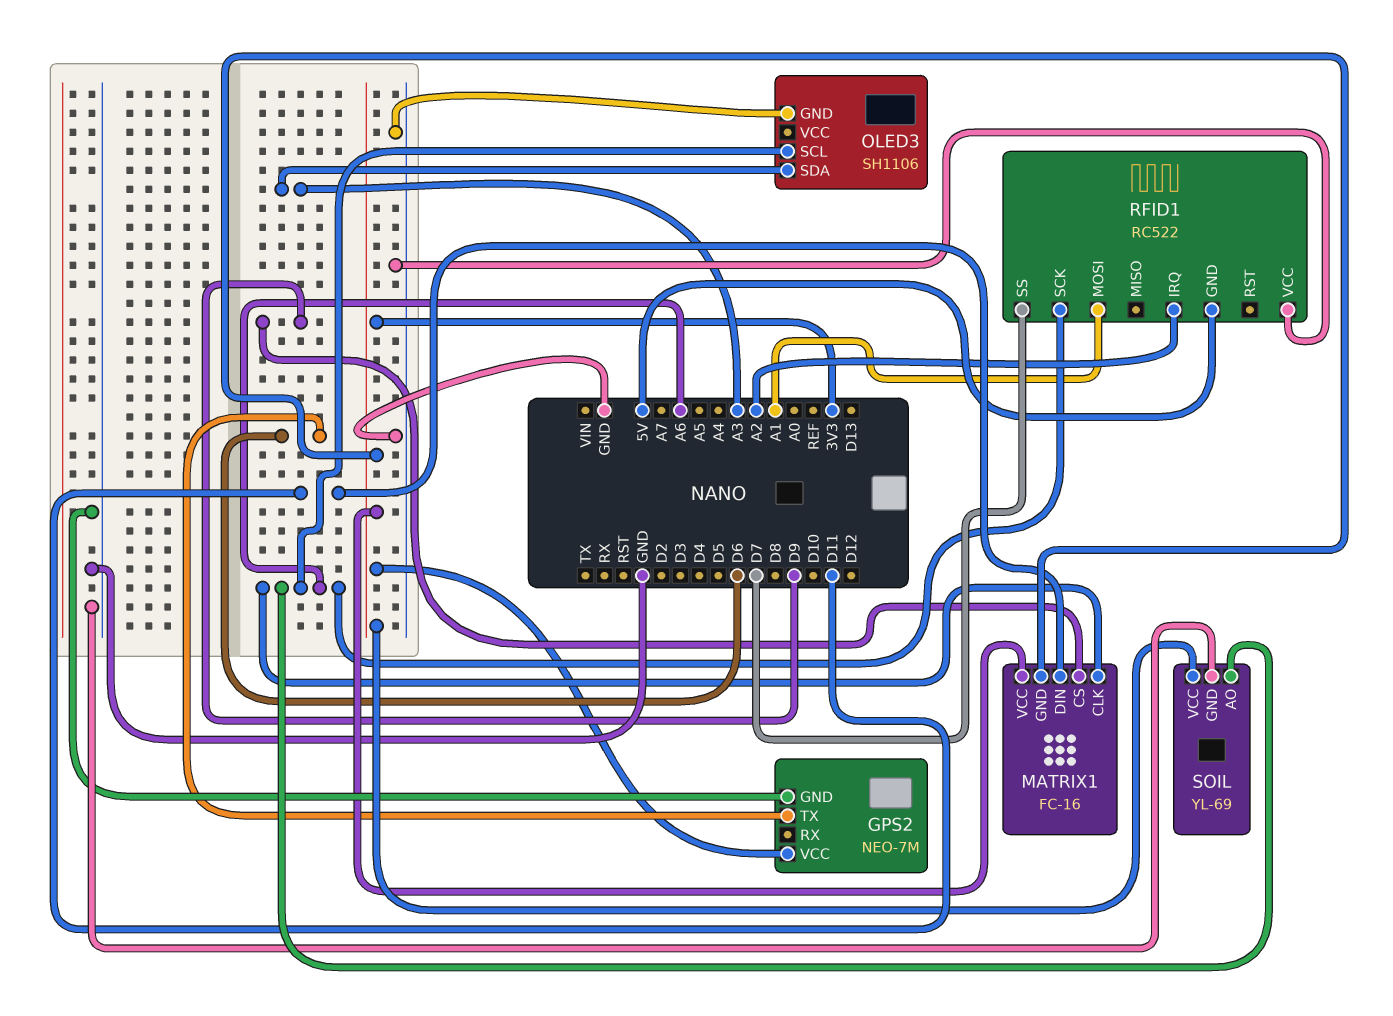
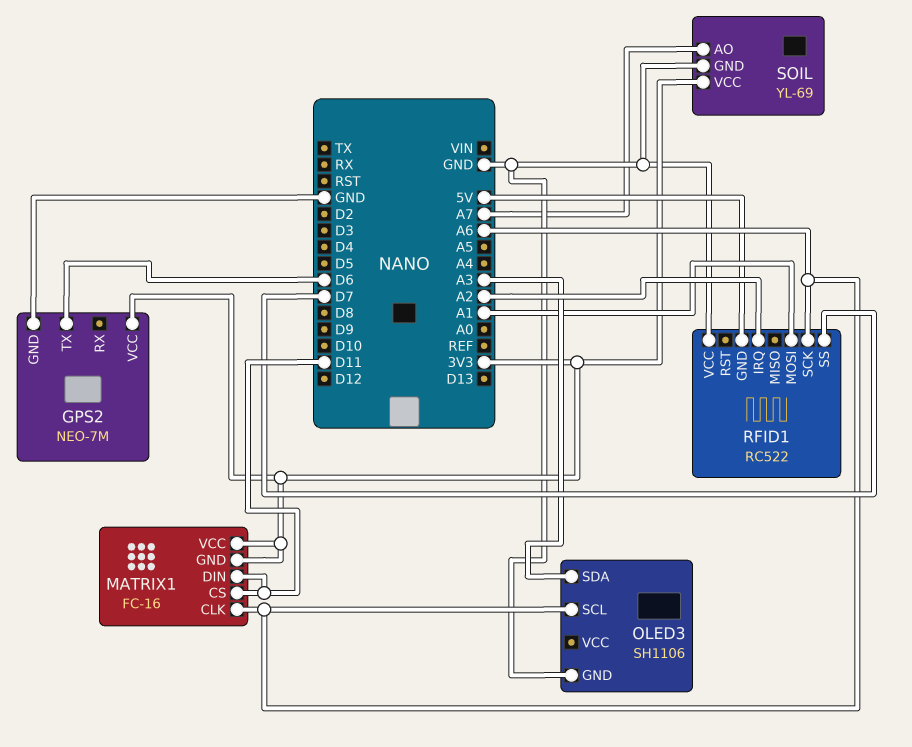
MATRIX1 pin CS: D9 -> D11
SOIL pin AO: A6 -> A7

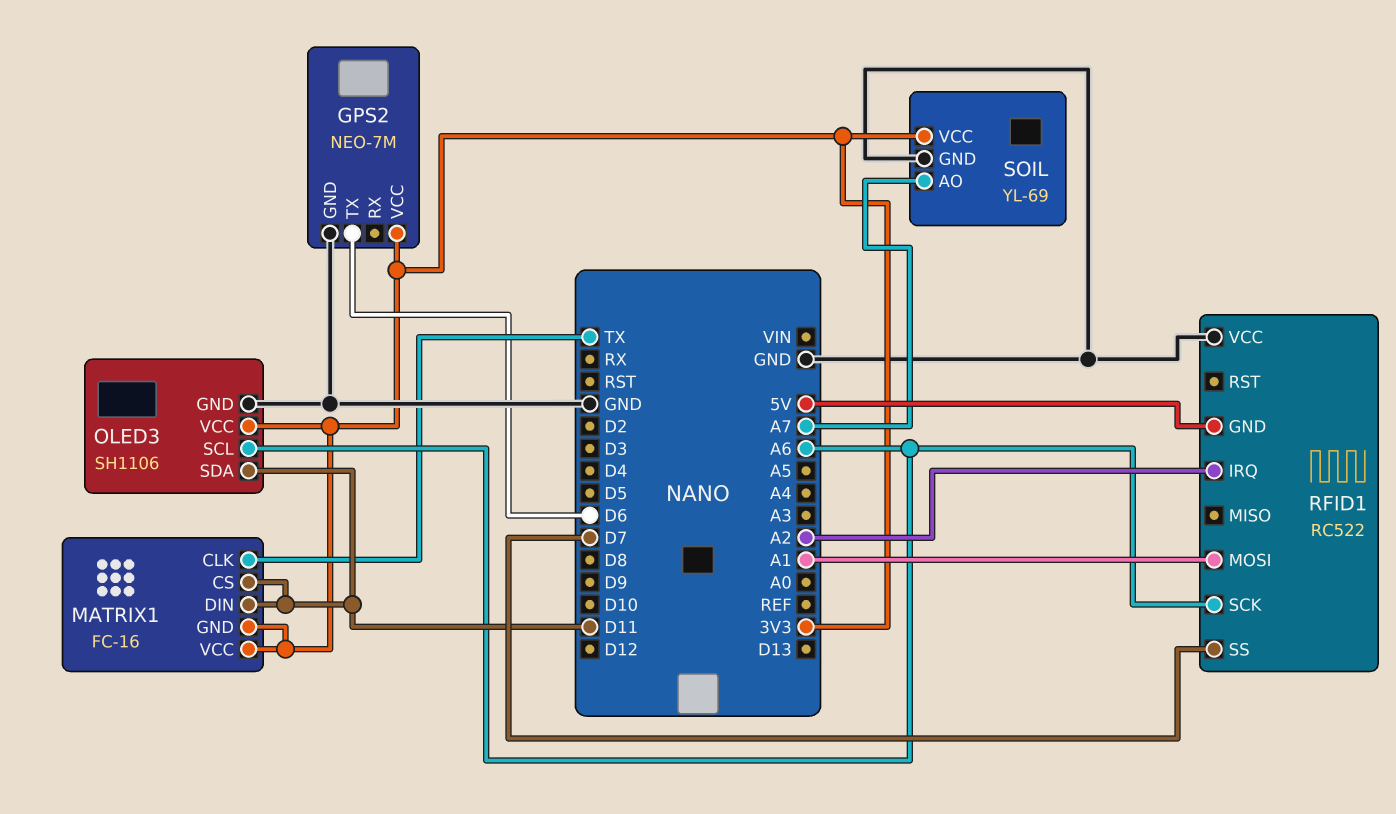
MATRIX1 pin CLK: A6 -> TX
OLED3 pin SDA: A3 -> D11
OLED3 pin VCC: none -> 3V3

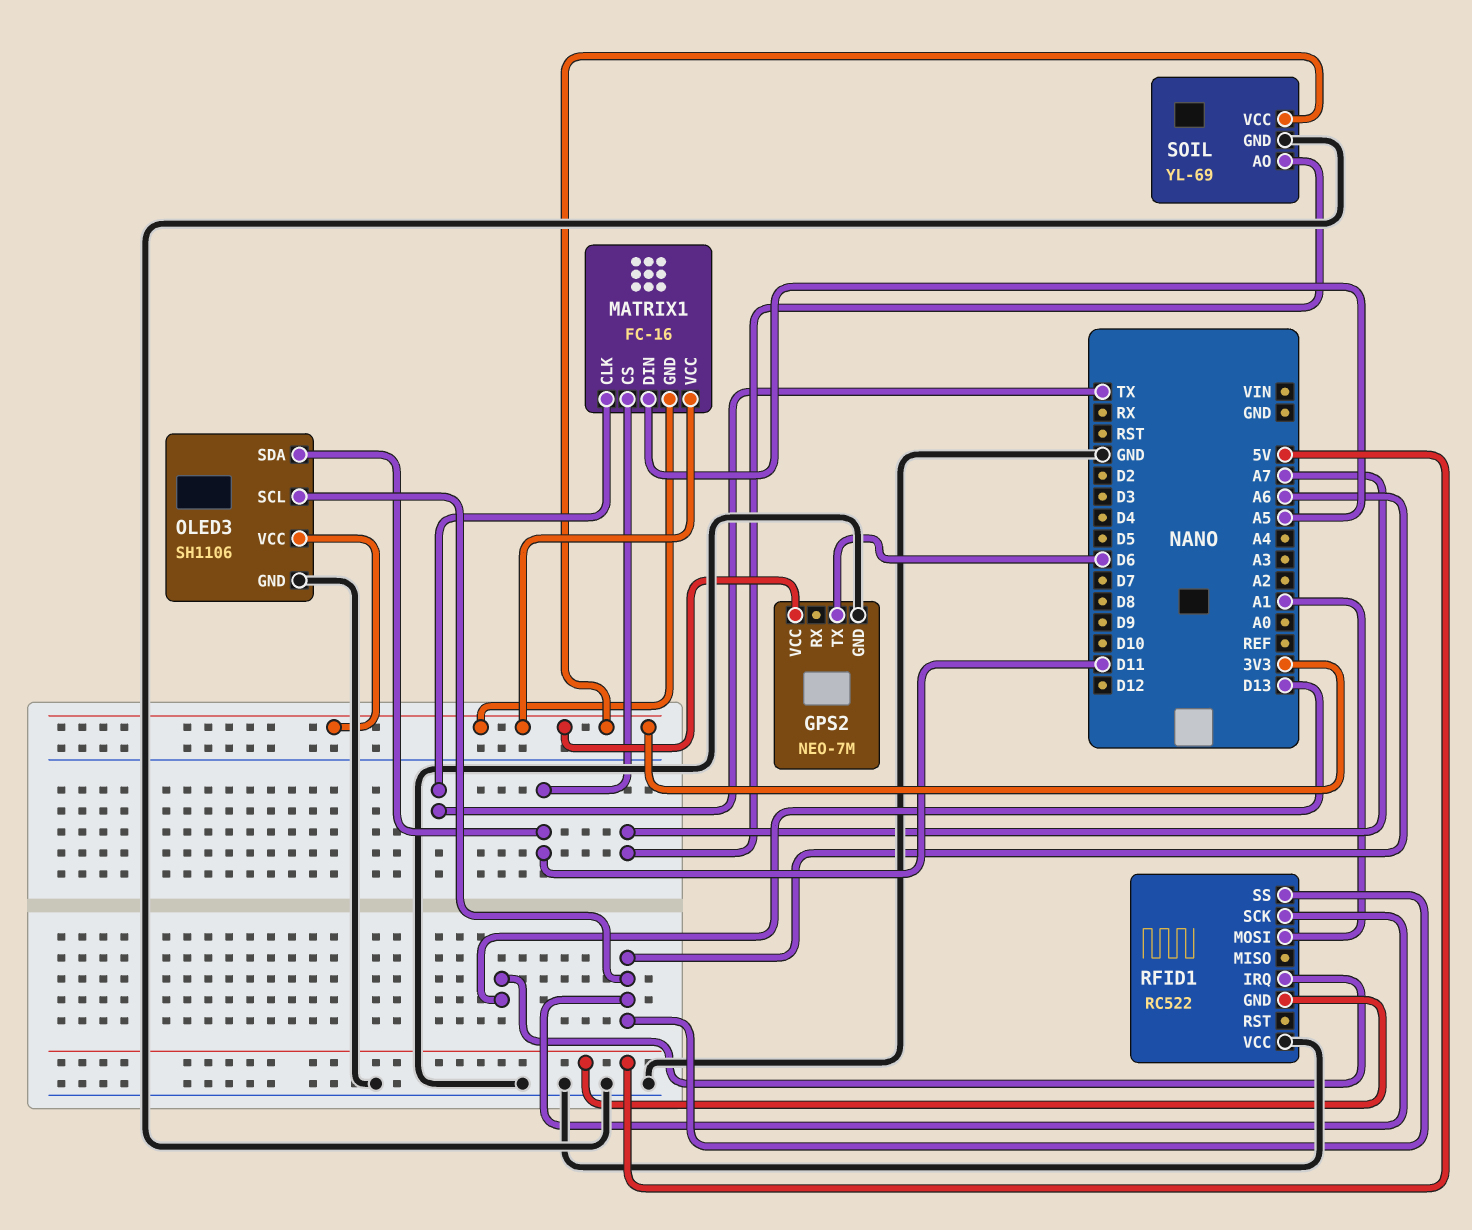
MATRIX1 pin DIN: D11 -> A5
RFID1 pin IRQ: A2 -> D13
RFID1 pin SS: D7 -> A6

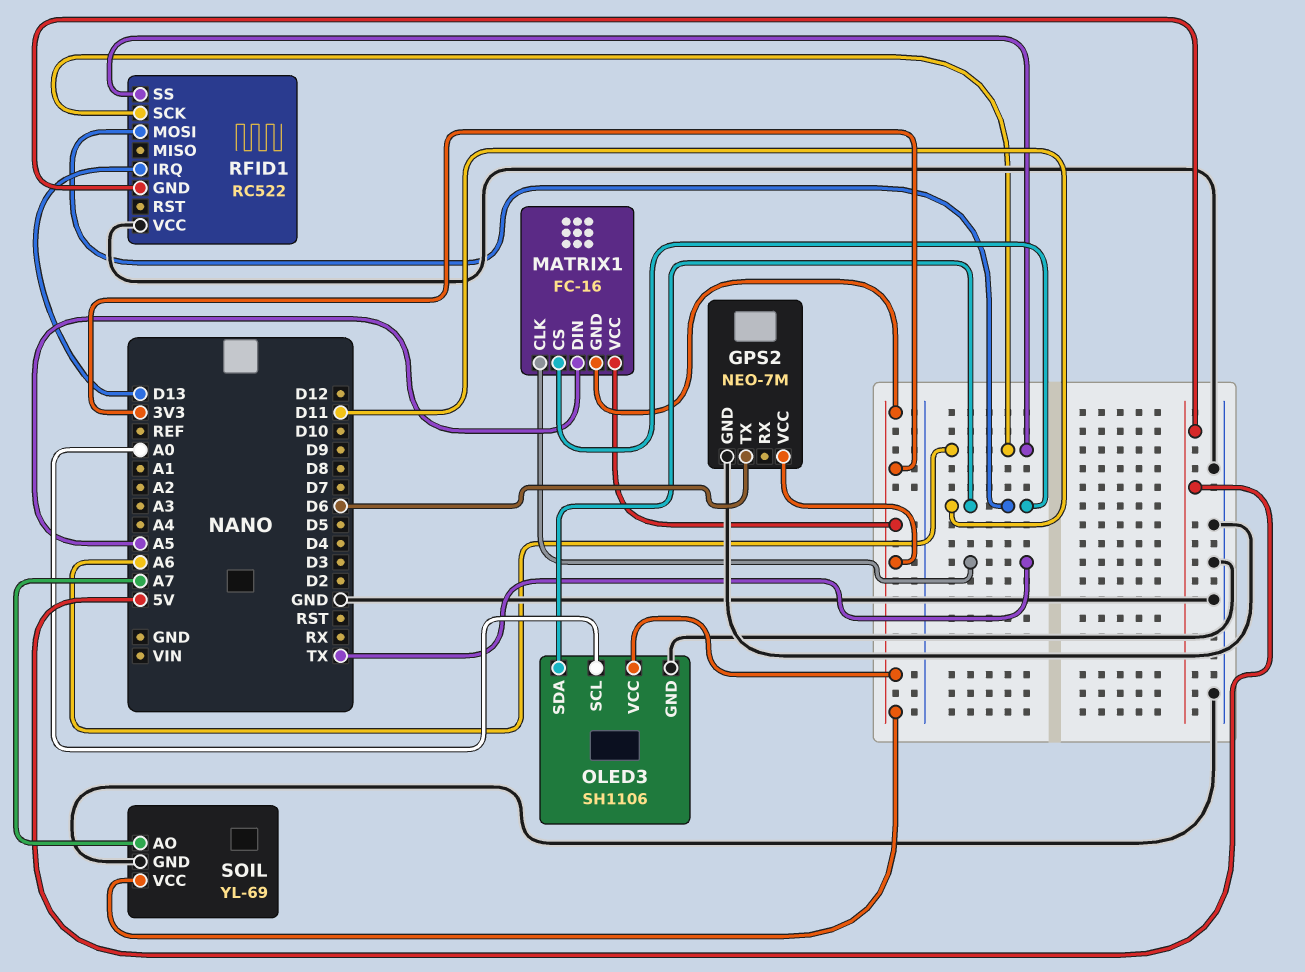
OLED3 pin SCL: A6 -> A0
RFID1 pin MOSI: A1 -> D11

